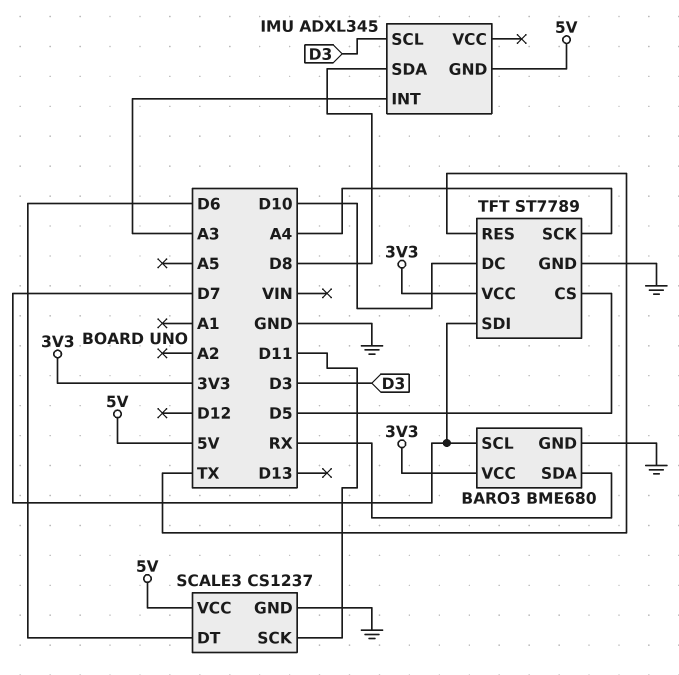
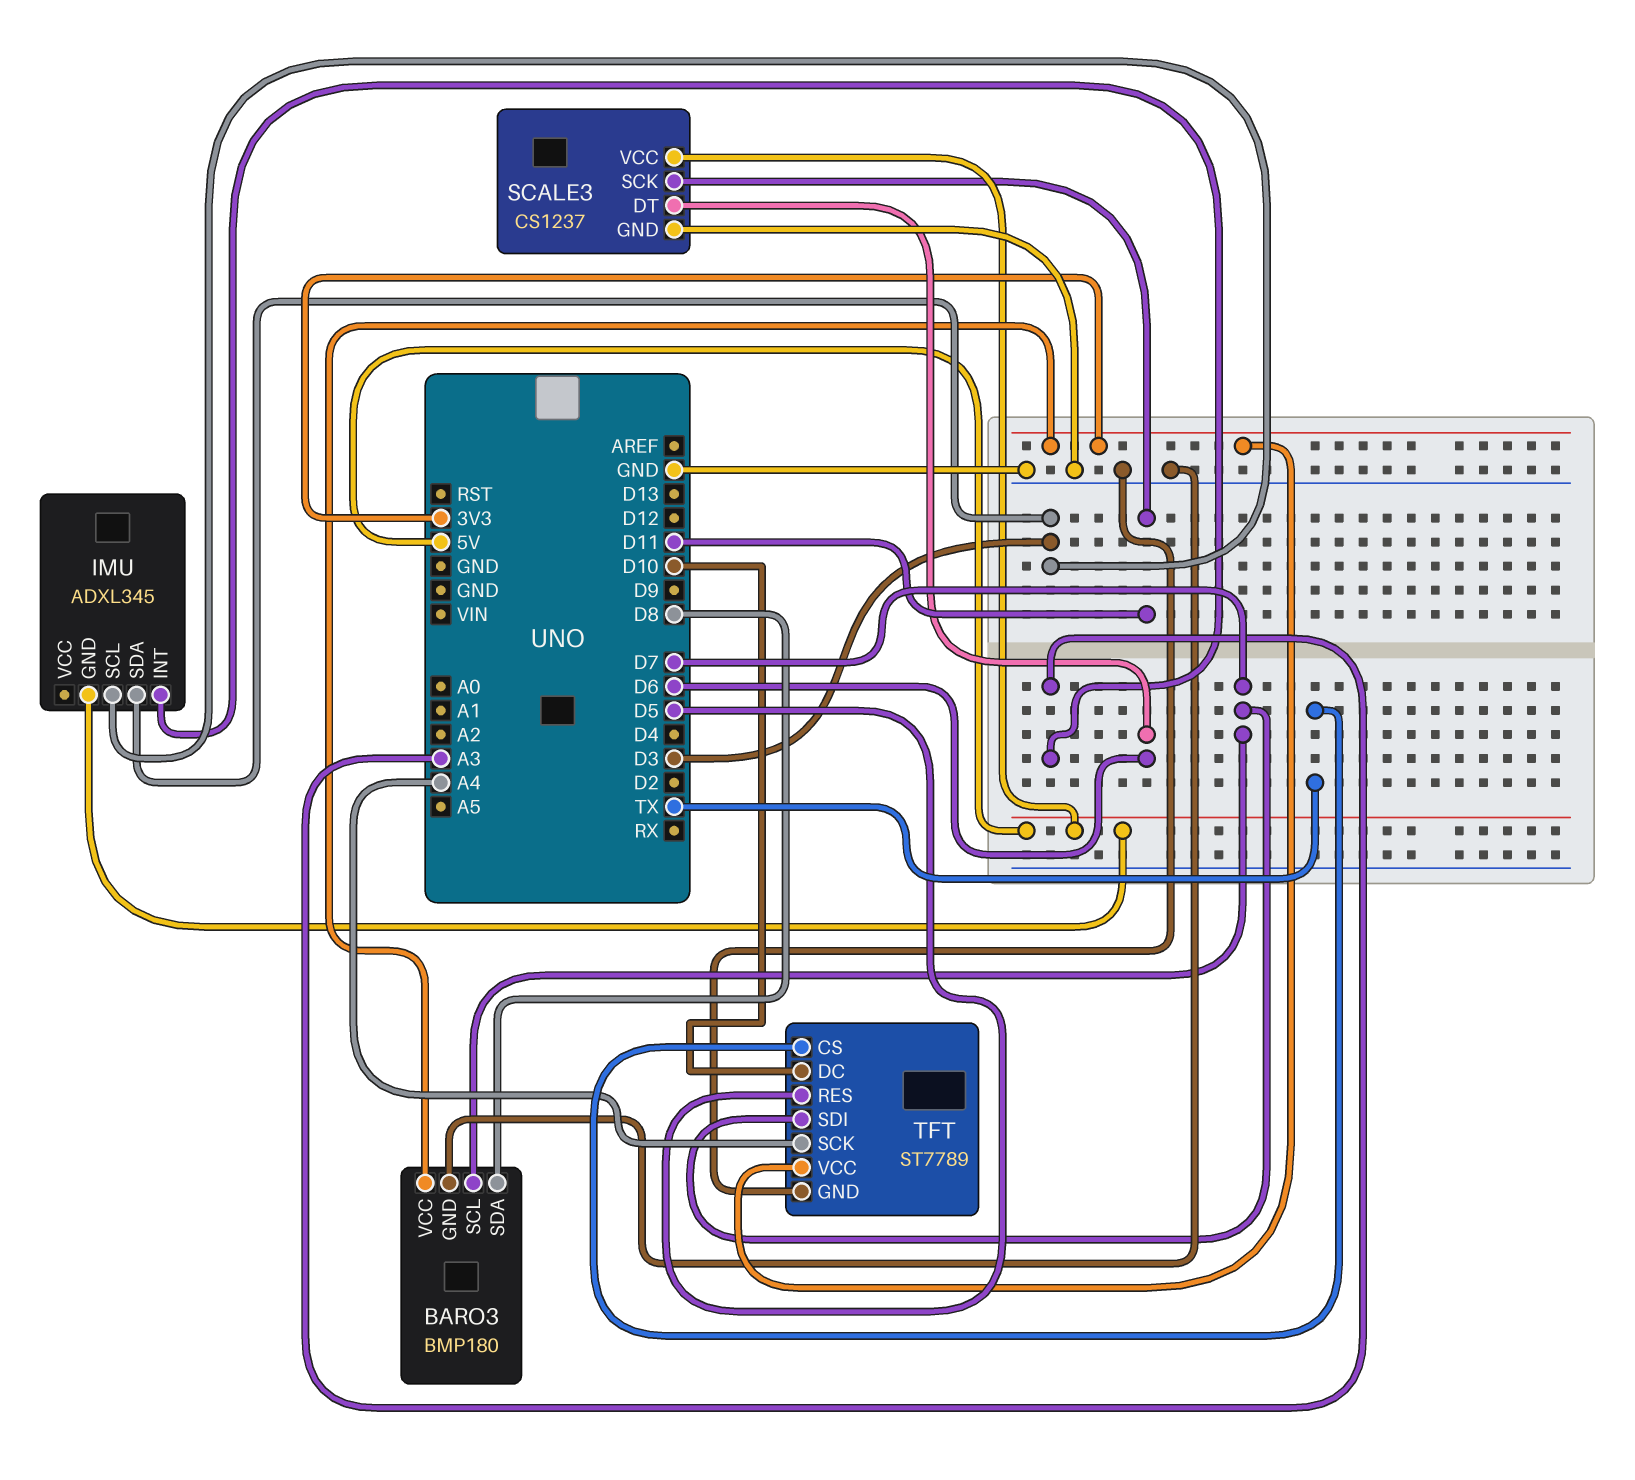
BARO3: BME680 -> BMP180
BARO3 pin SDA: RX -> D8
IMU pin SDA: D8 -> D3
TFT pin CS: D5 -> TX
TFT pin RES: TX -> D5

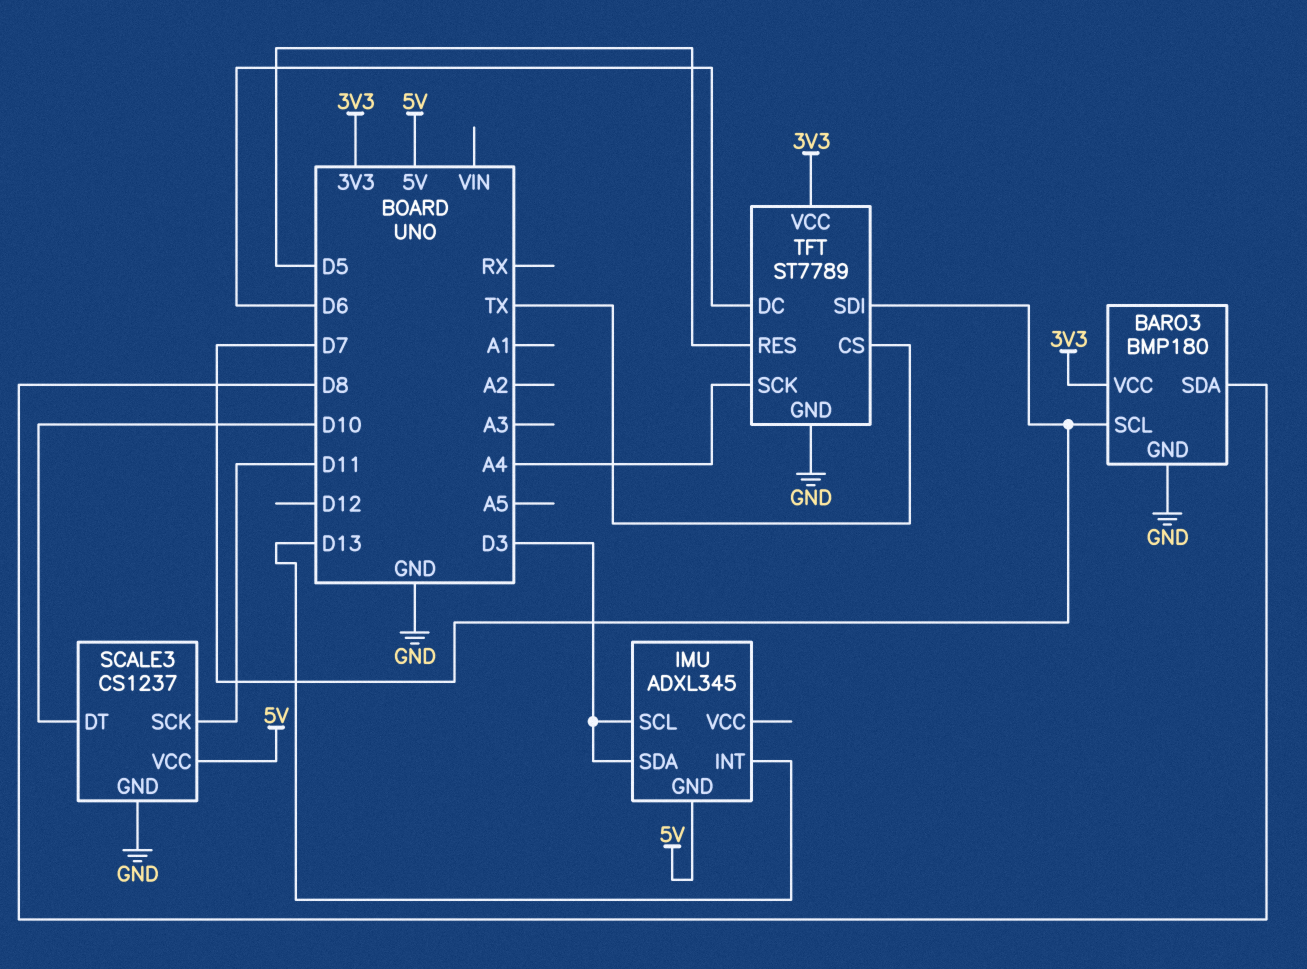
IMU pin INT: A3 -> D13
SCALE3 pin DT: D6 -> D10
TFT pin DC: D10 -> D6

